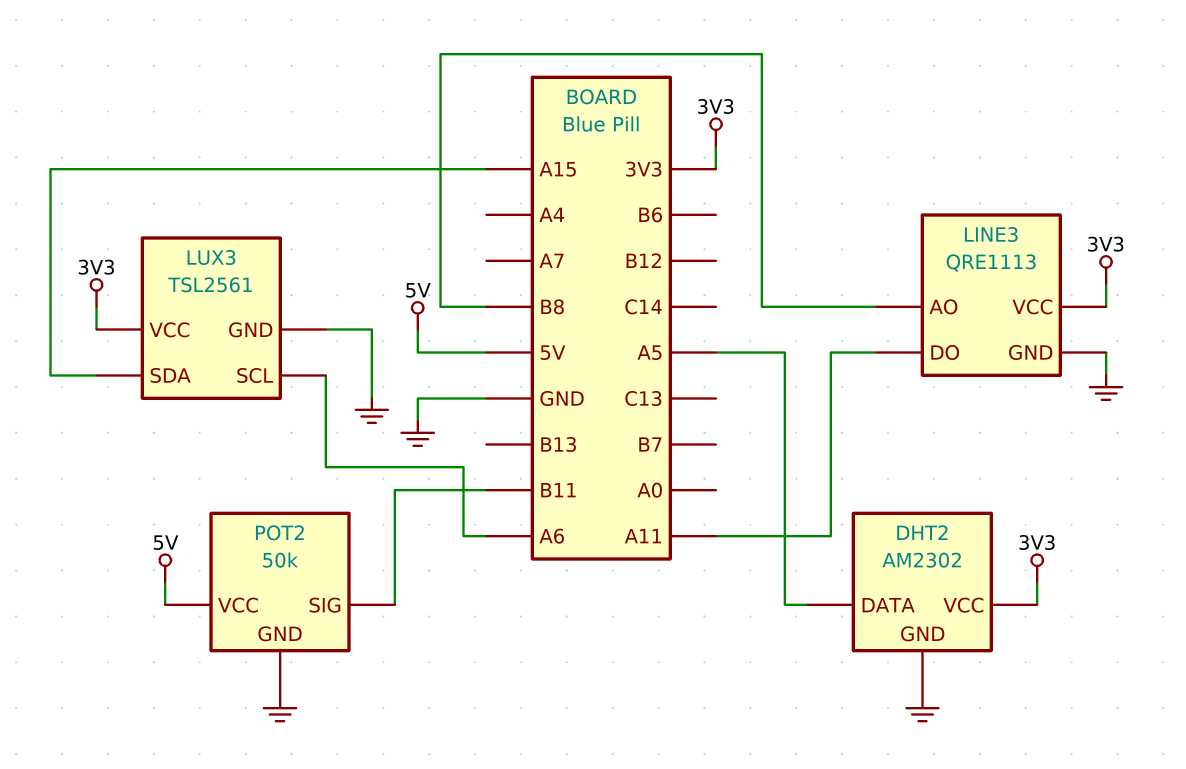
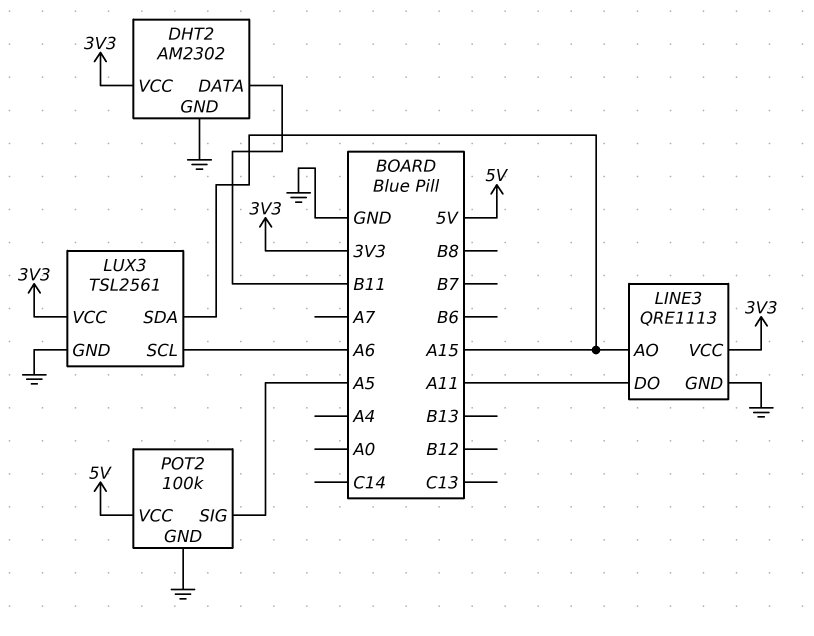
DHT2 pin DATA: A5 -> B11
LINE3 pin AO: B8 -> A15
POT2: 50k -> 100k
POT2 pin SIG: B11 -> A5

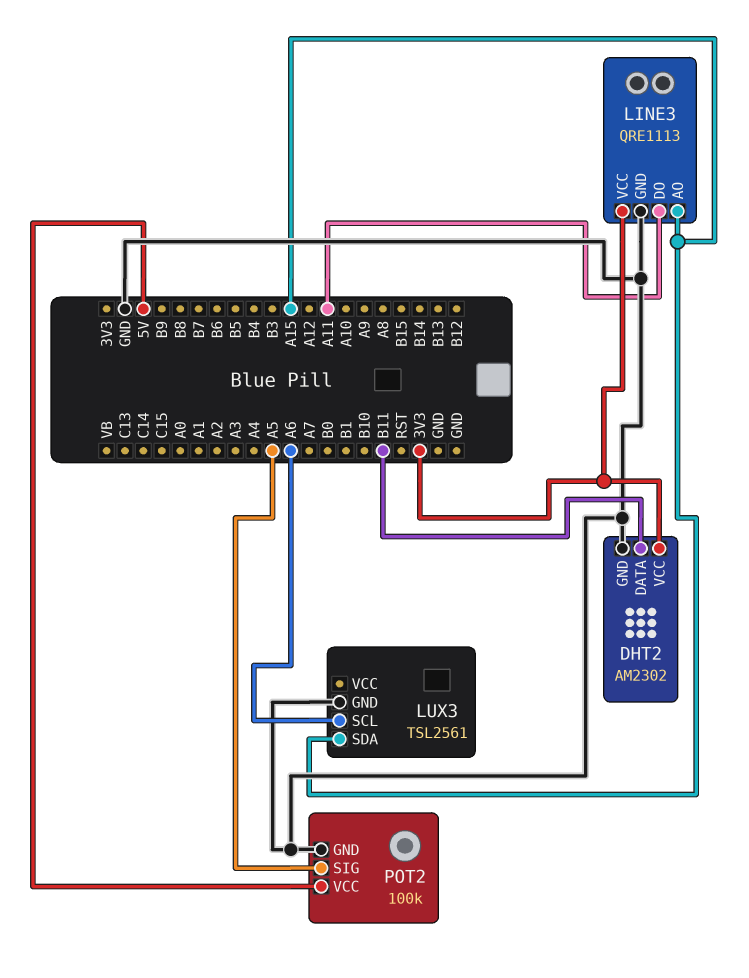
LUX3 pin VCC: 3V3 -> none

